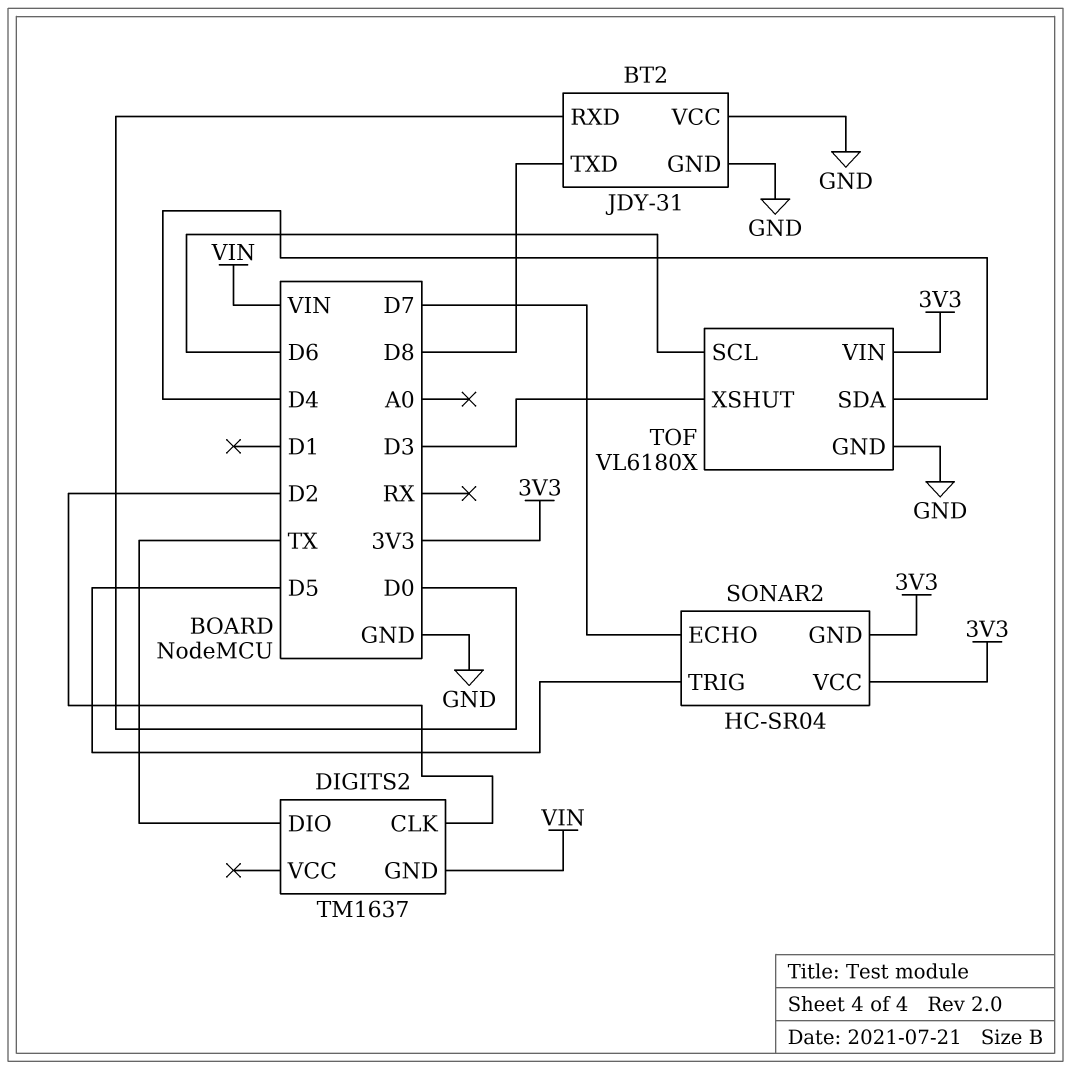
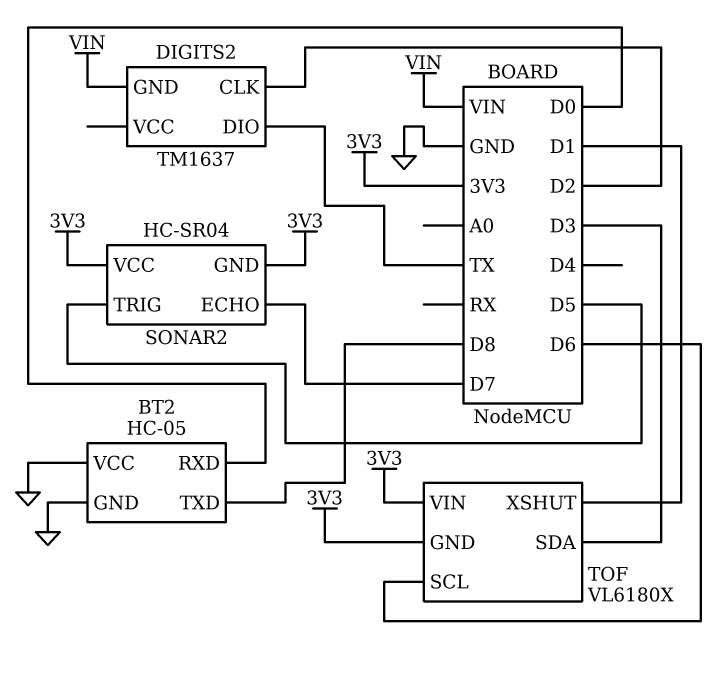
BT2: JDY-31 -> HC-05
TOF pin GND: GND -> 3V3
TOF pin SDA: D4 -> D3
TOF pin XSHUT: D3 -> D1

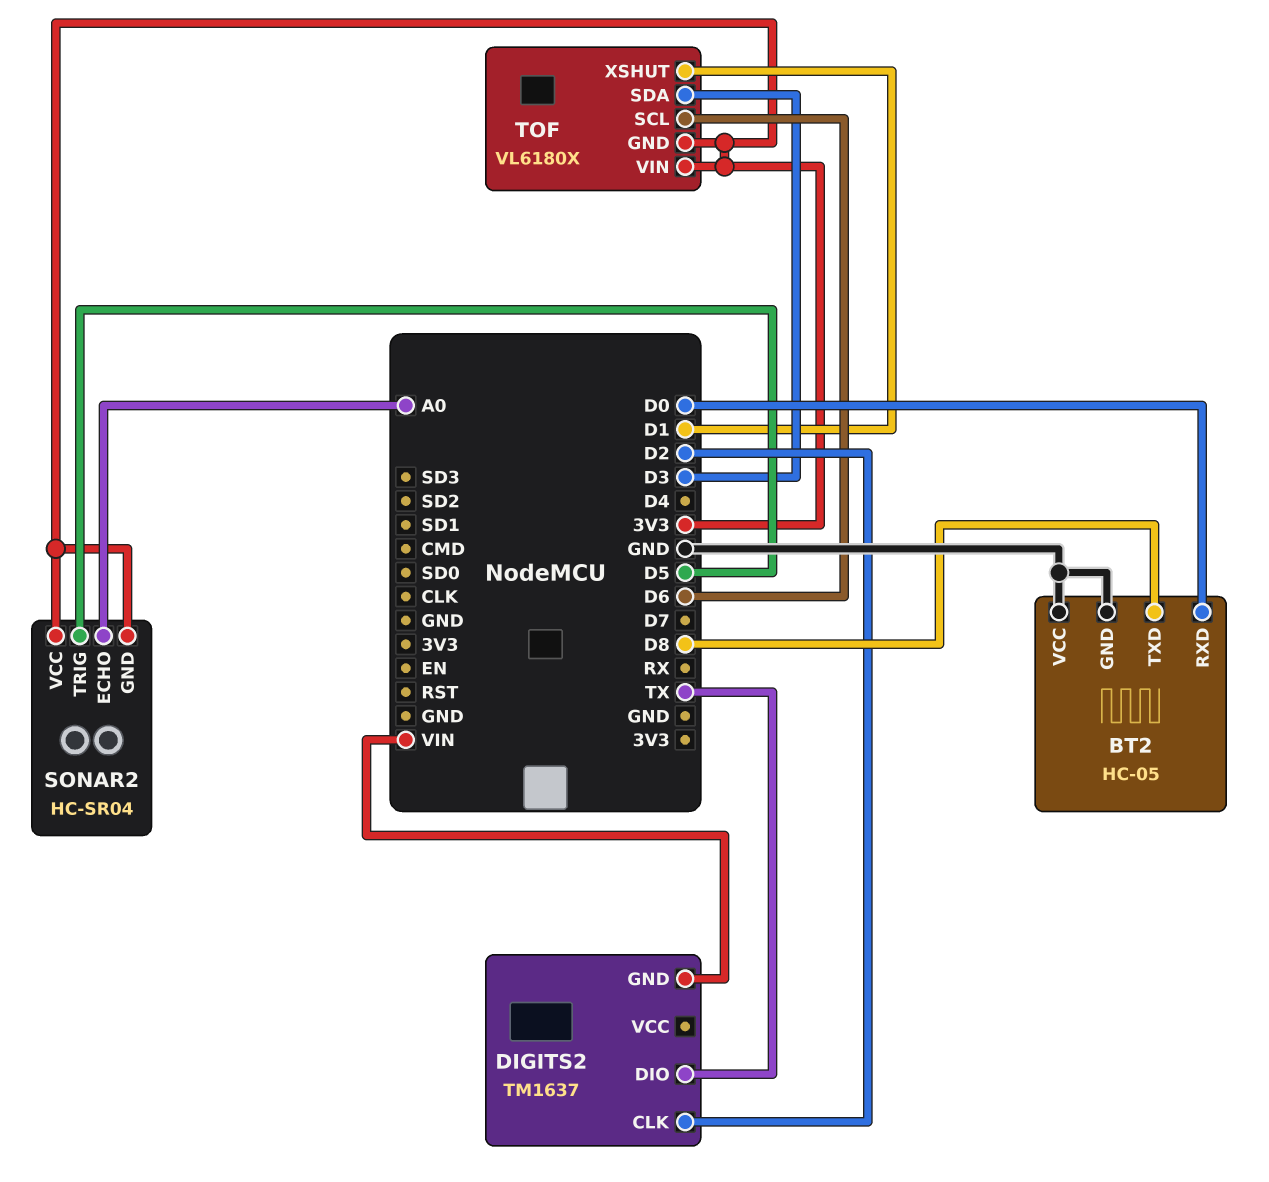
SONAR2 pin ECHO: D7 -> A0

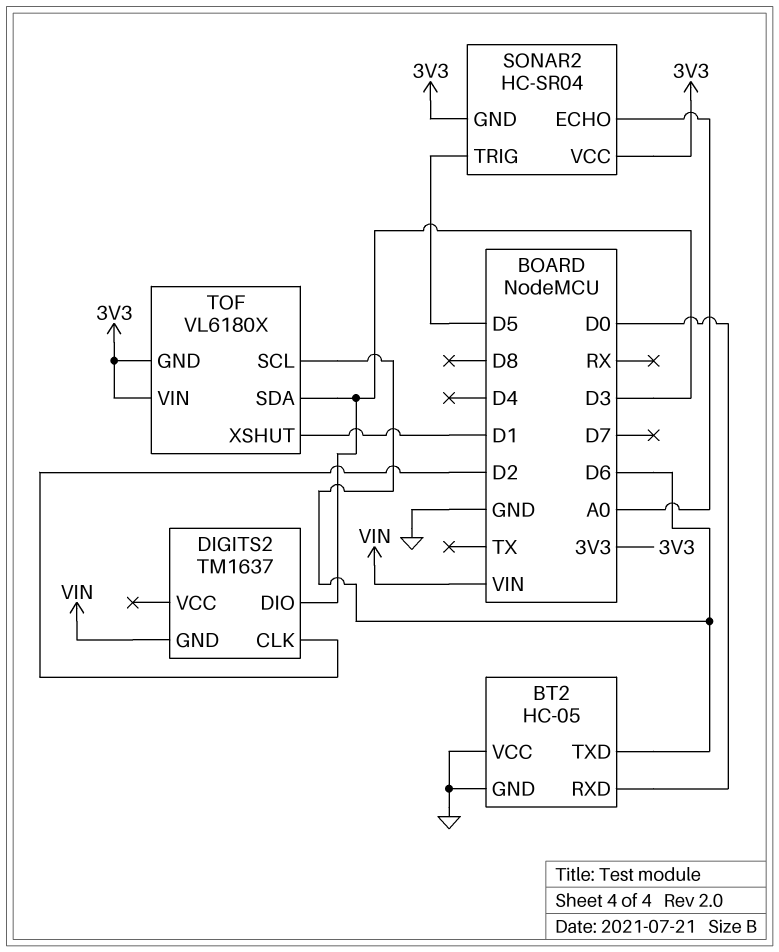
BT2 pin TXD: D8 -> D6
DIGITS2 pin DIO: TX -> D3

